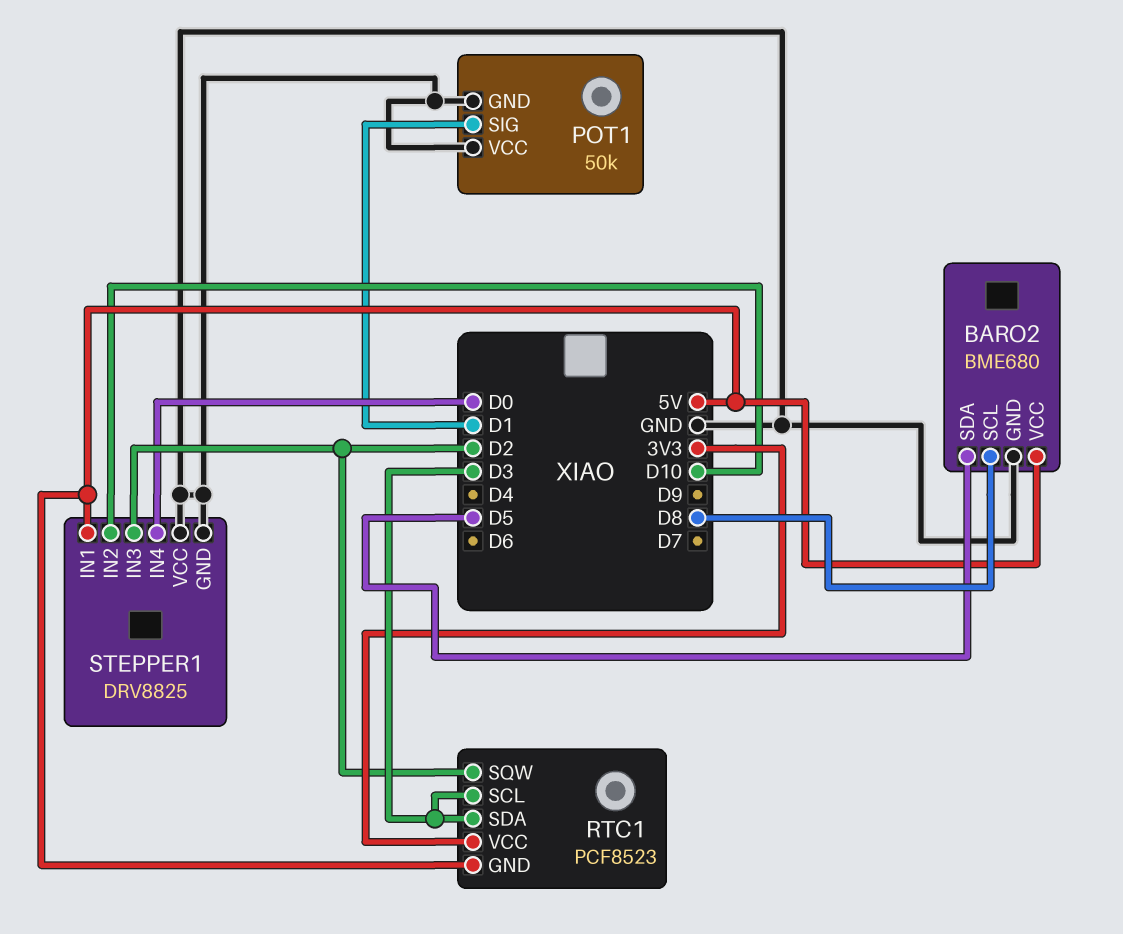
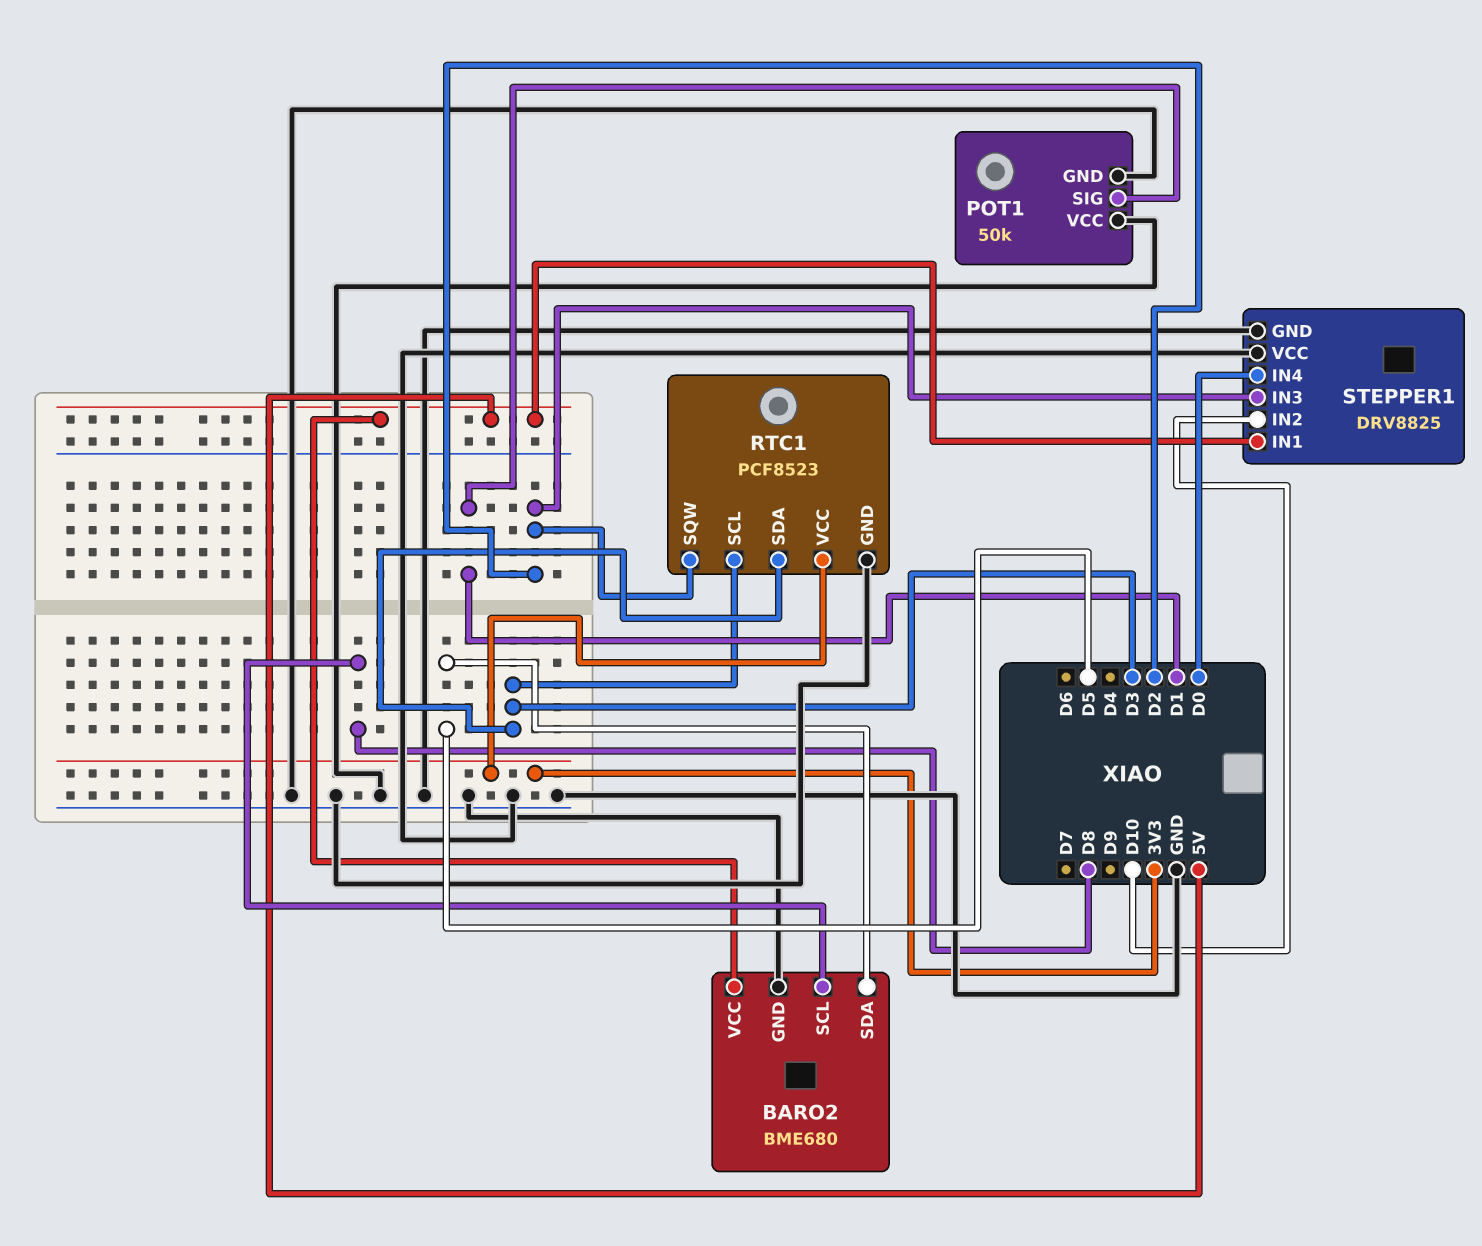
RTC1 pin GND: 5V -> GND

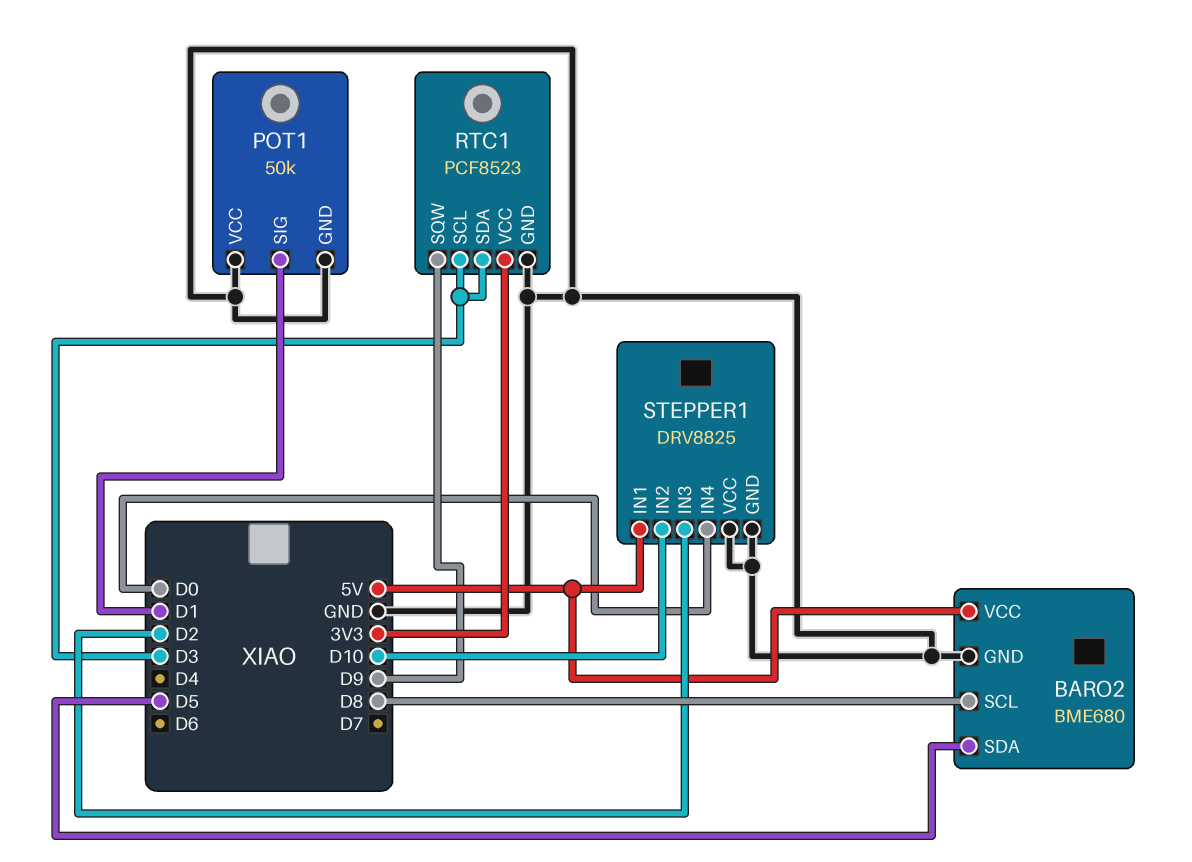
RTC1 pin SQW: D2 -> D9

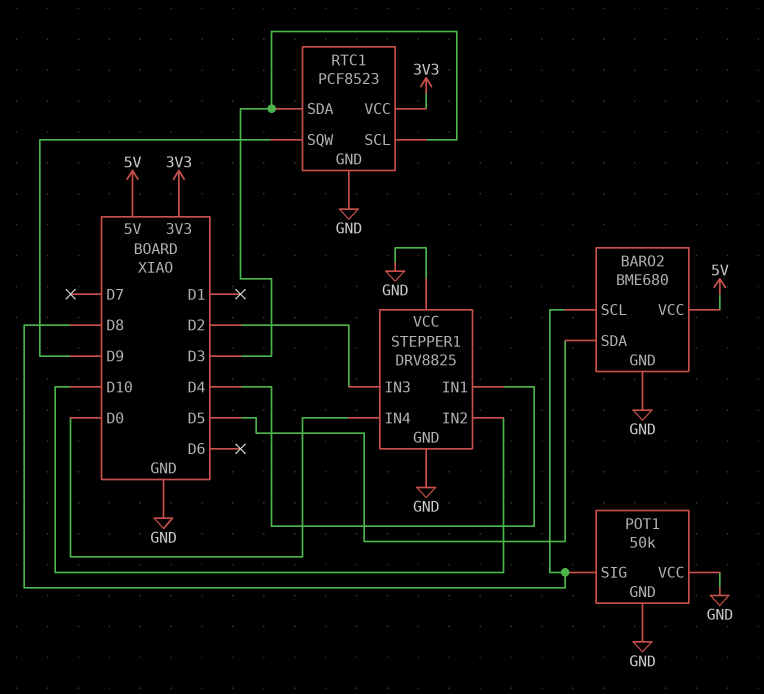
POT1 pin SIG: D1 -> D8
STEPPER1 pin IN1: 5V -> D4

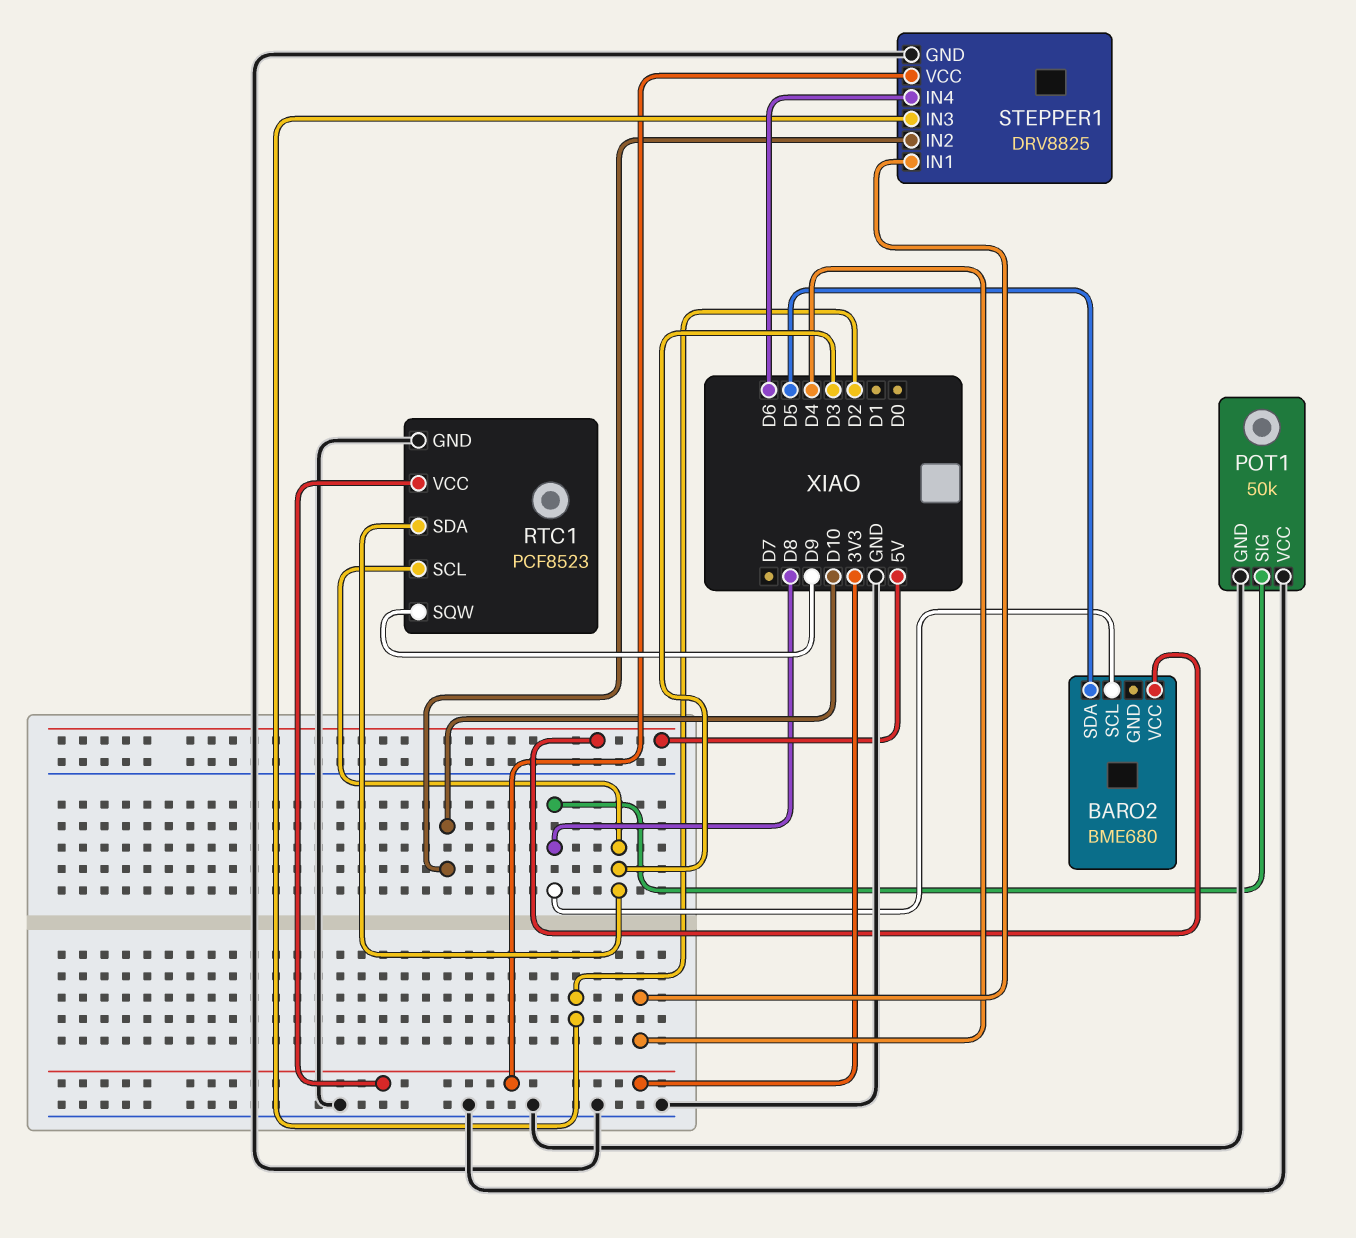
BARO2 pin GND: GND -> none
STEPPER1 pin IN4: D0 -> D6
STEPPER1 pin VCC: GND -> 3V3

